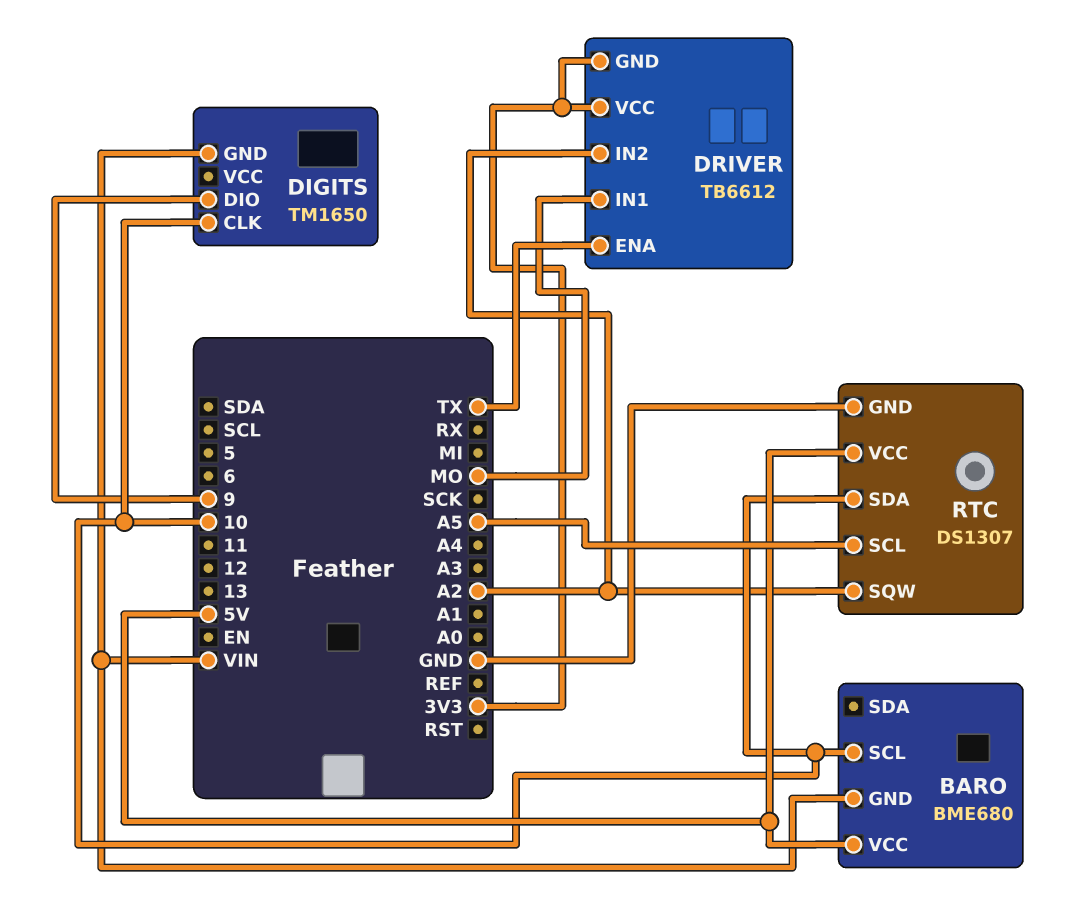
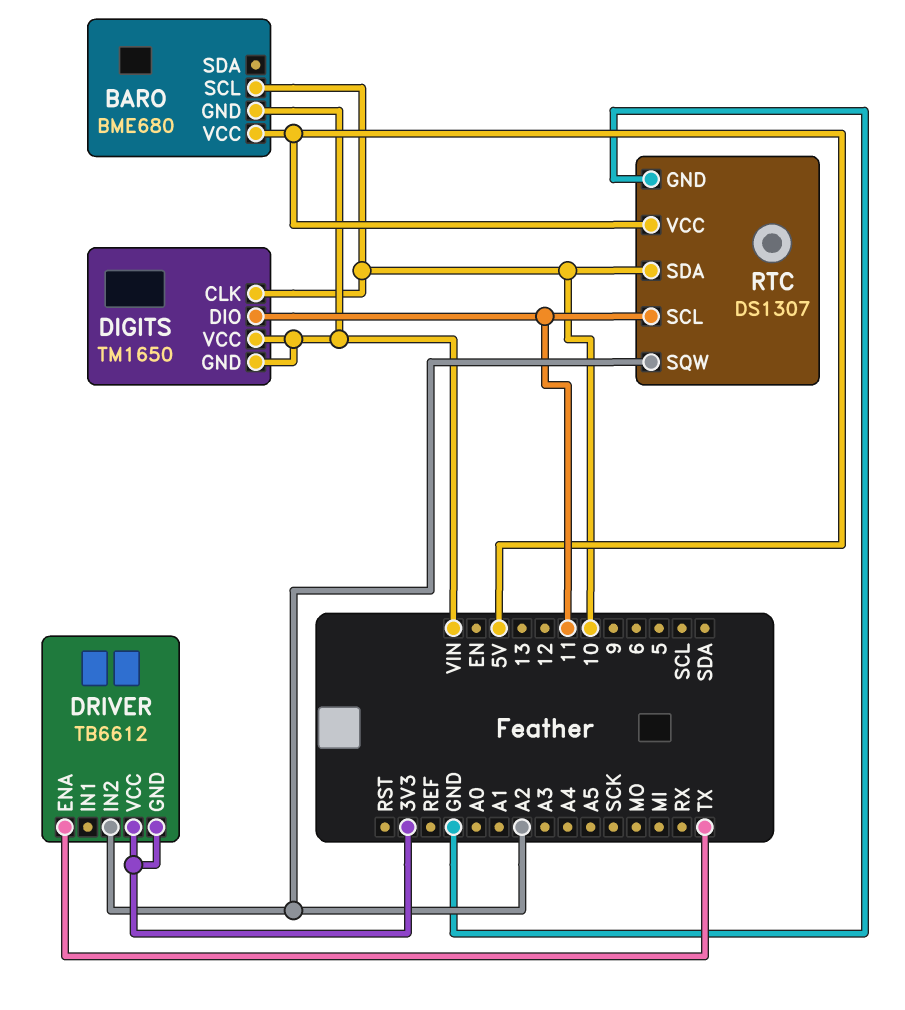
DIGITS pin DIO: 9 -> 11
DIGITS pin VCC: none -> VIN
DRIVER pin IN1: MO -> none
RTC pin SCL: A5 -> 11

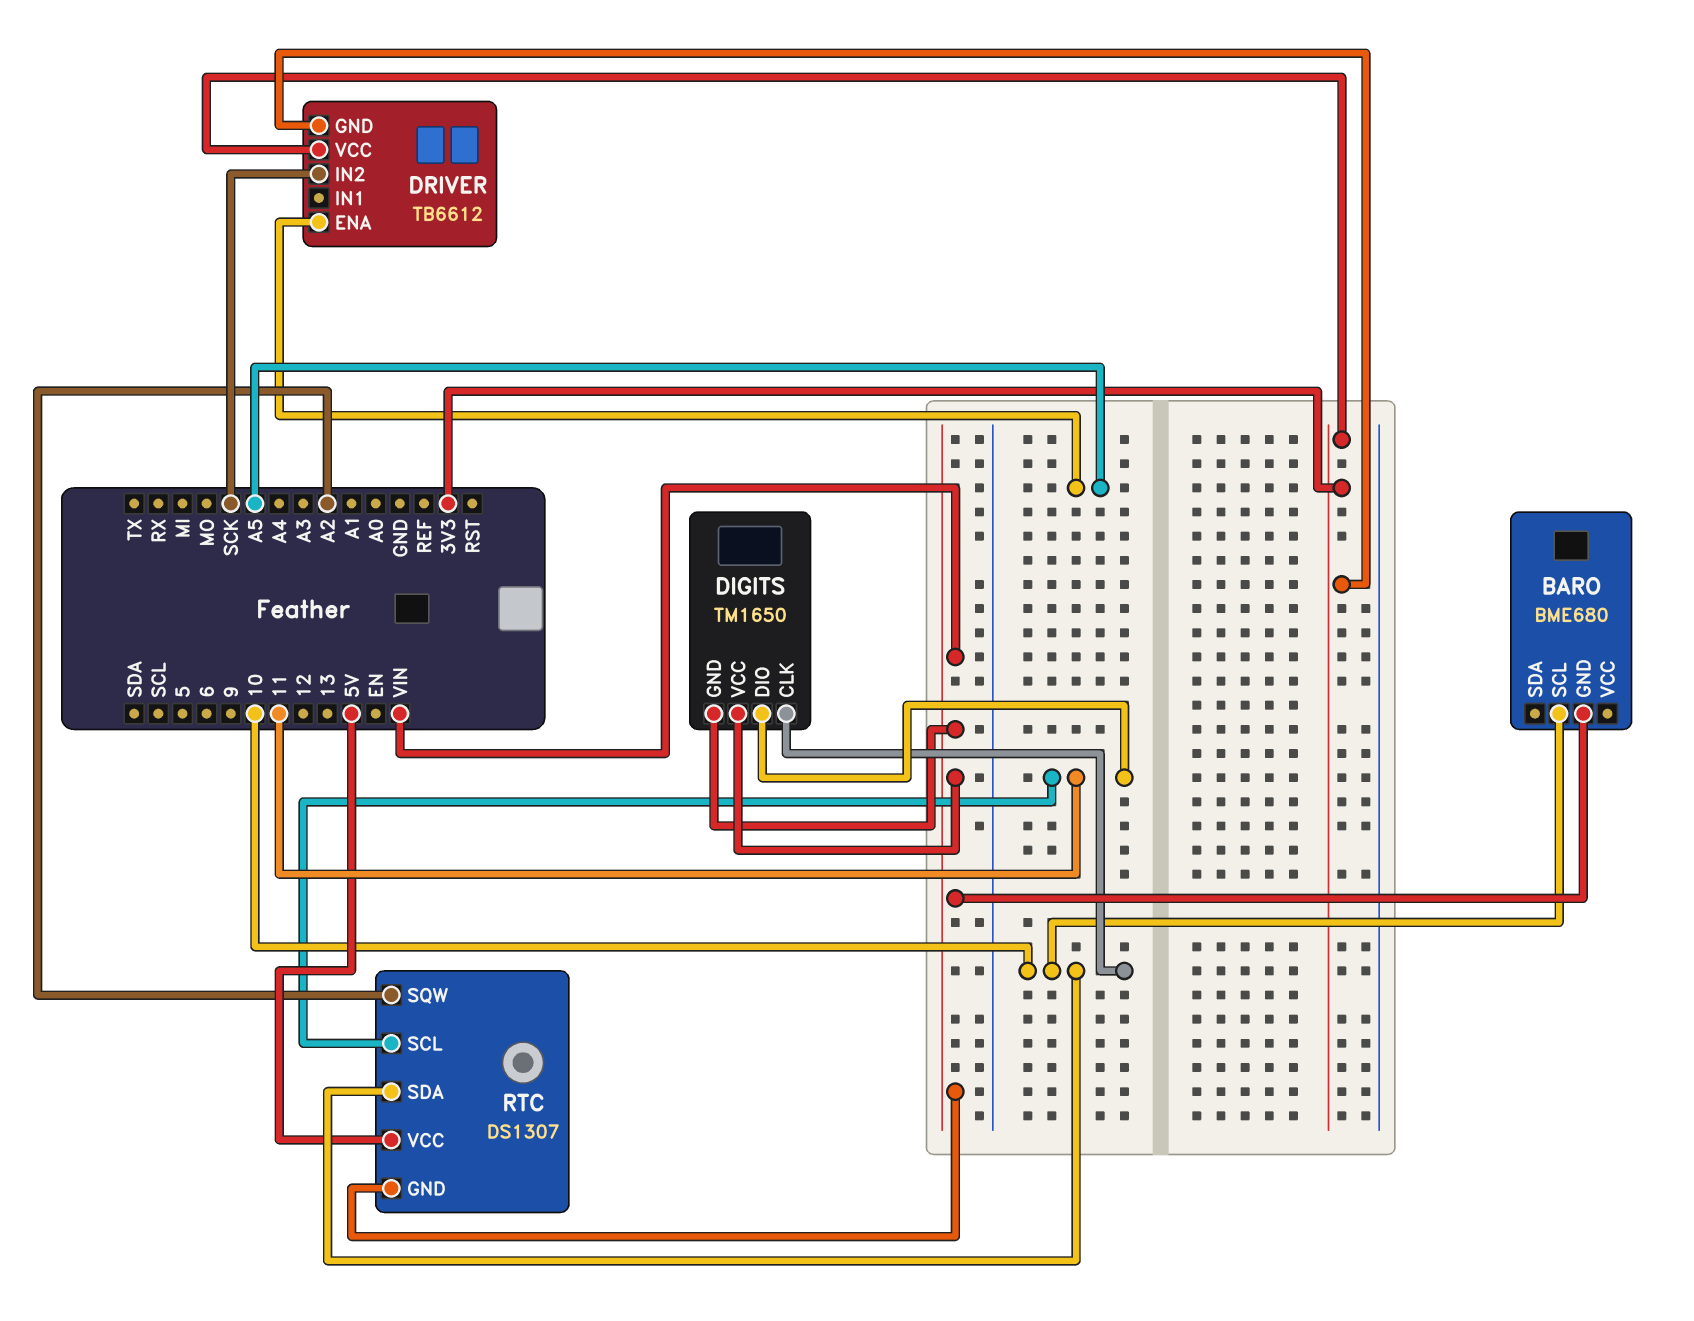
BARO pin VCC: 5V -> none
DRIVER pin ENA: TX -> A5
DRIVER pin IN2: A2 -> SCK
RTC pin GND: GND -> VIN

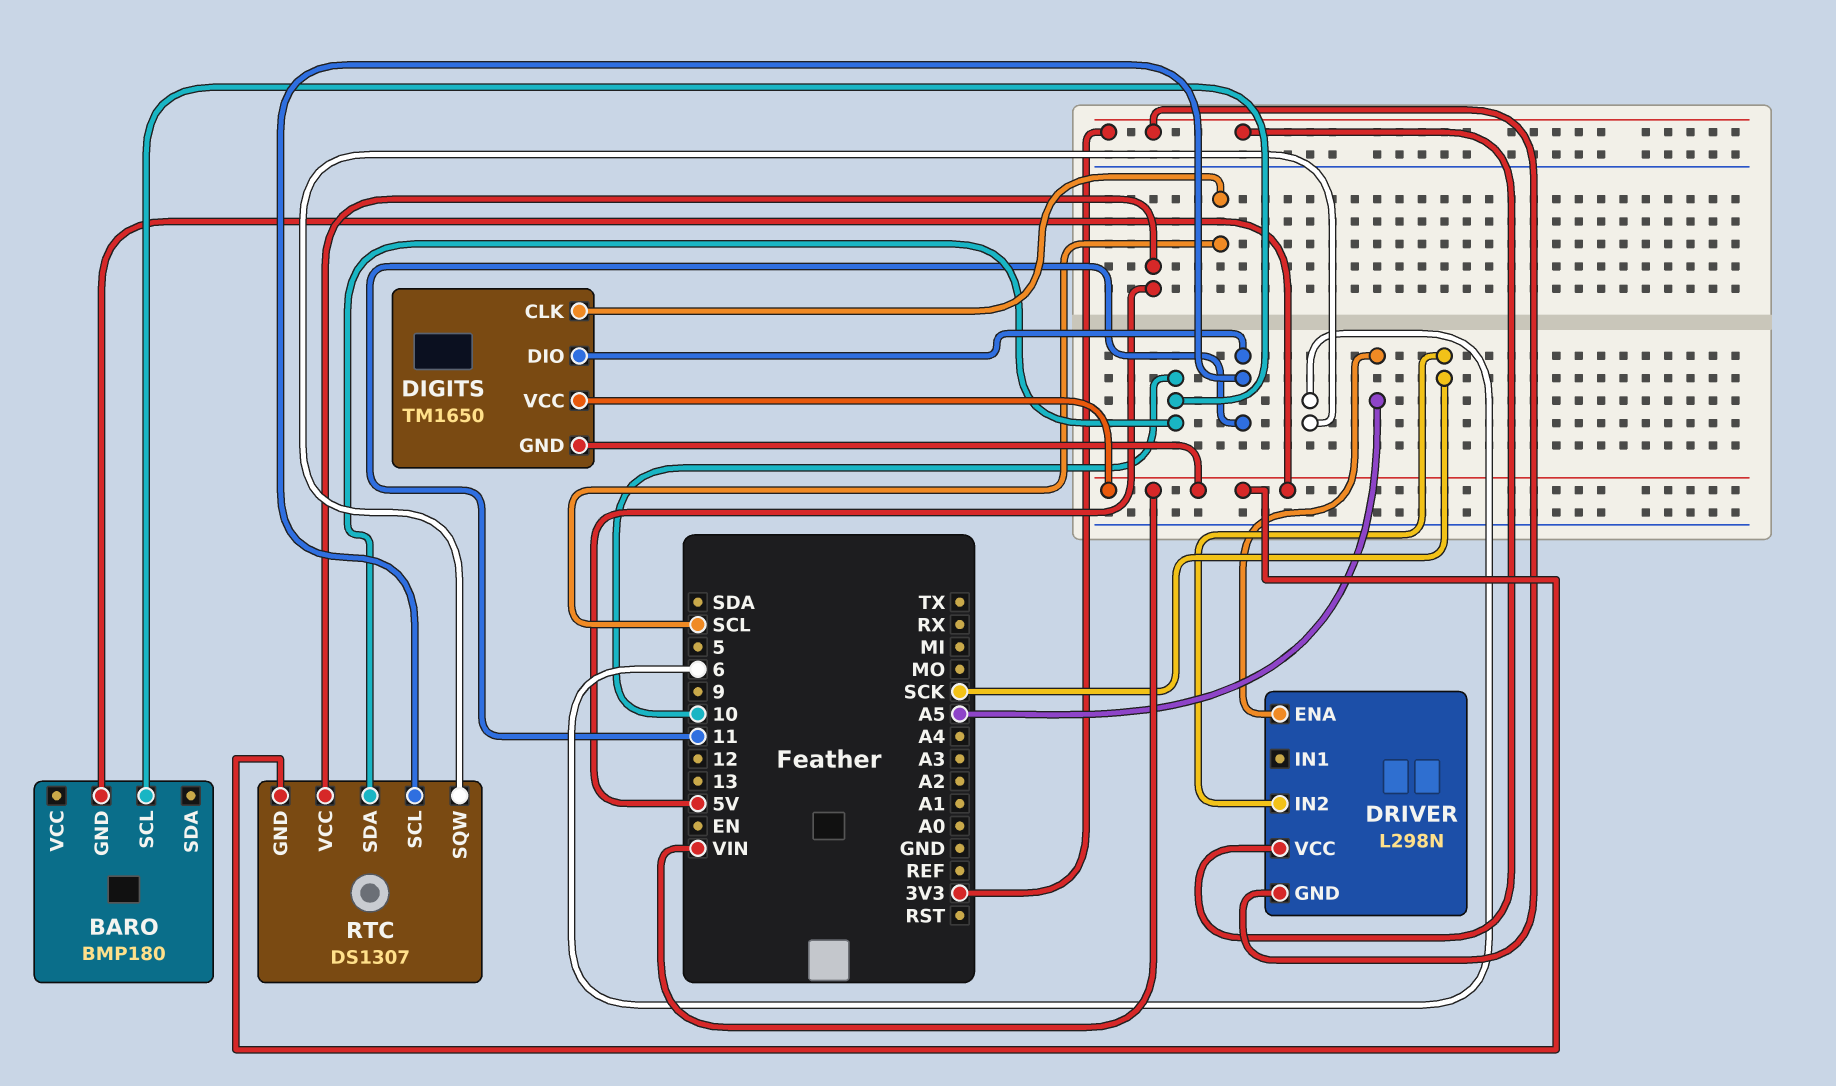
BARO: BME680 -> BMP180
DIGITS pin CLK: 10 -> SCL
DRIVER: TB6612 -> L298N
RTC pin SQW: A2 -> 6

